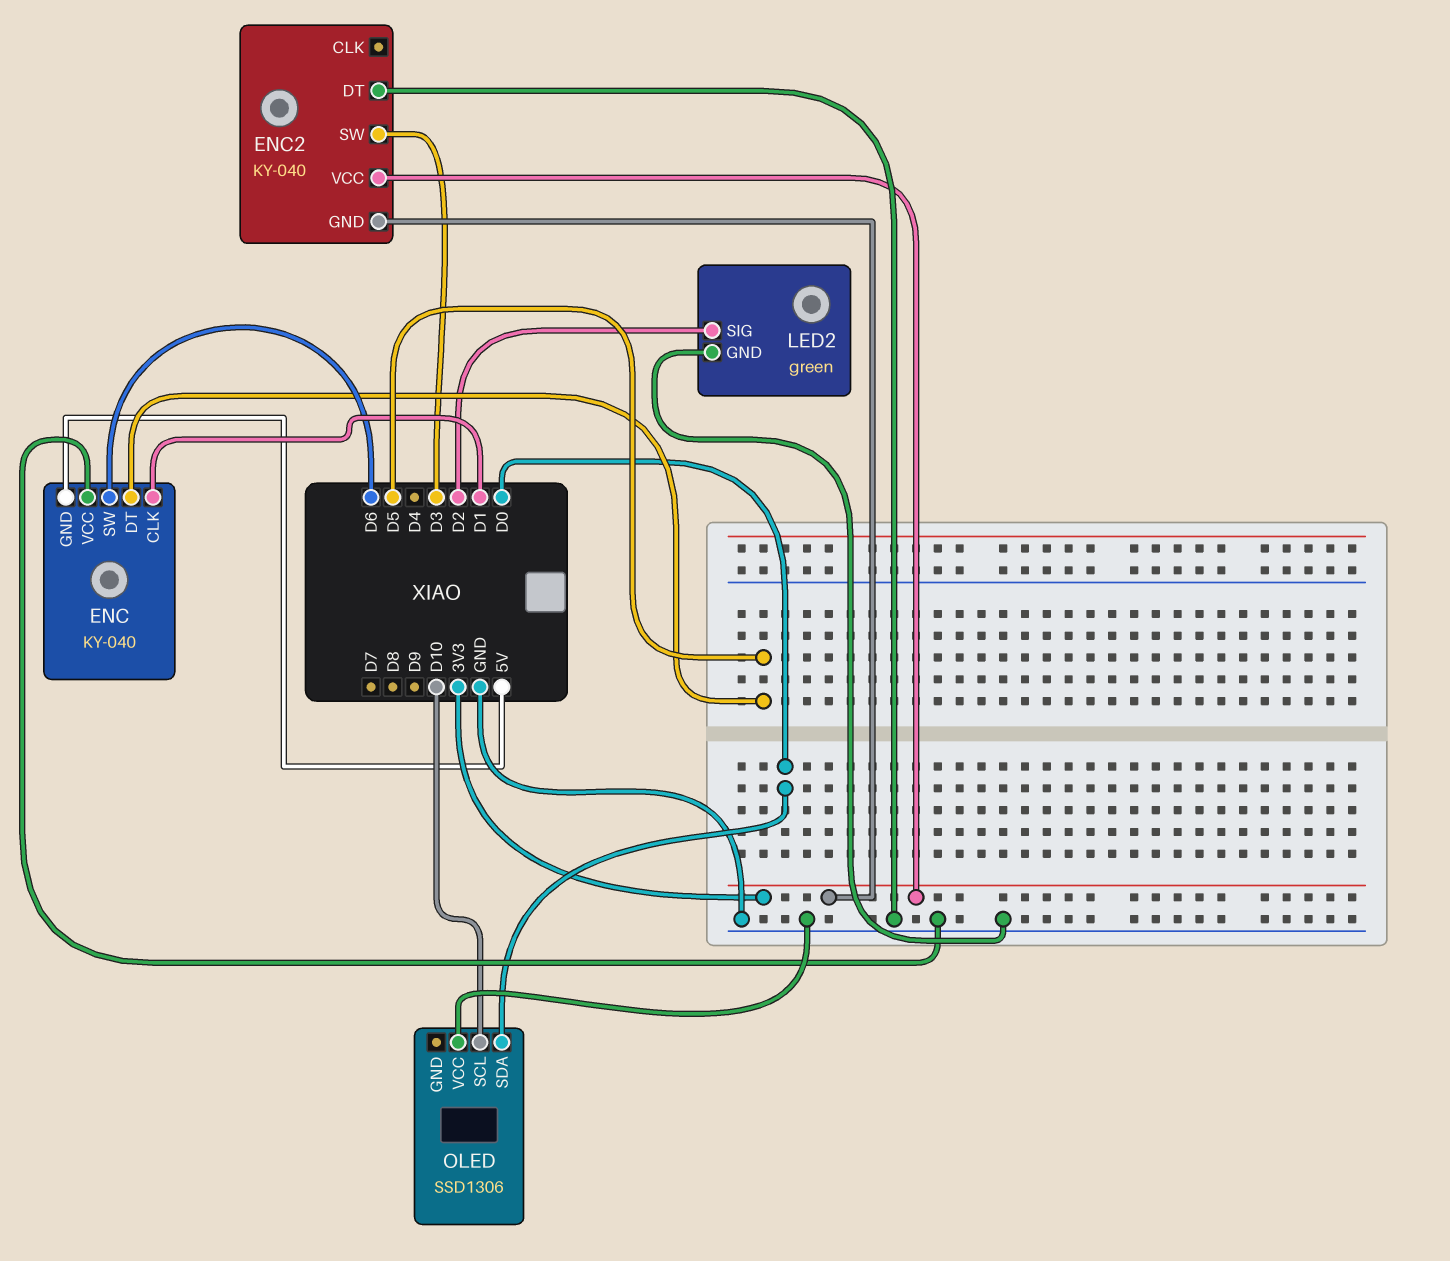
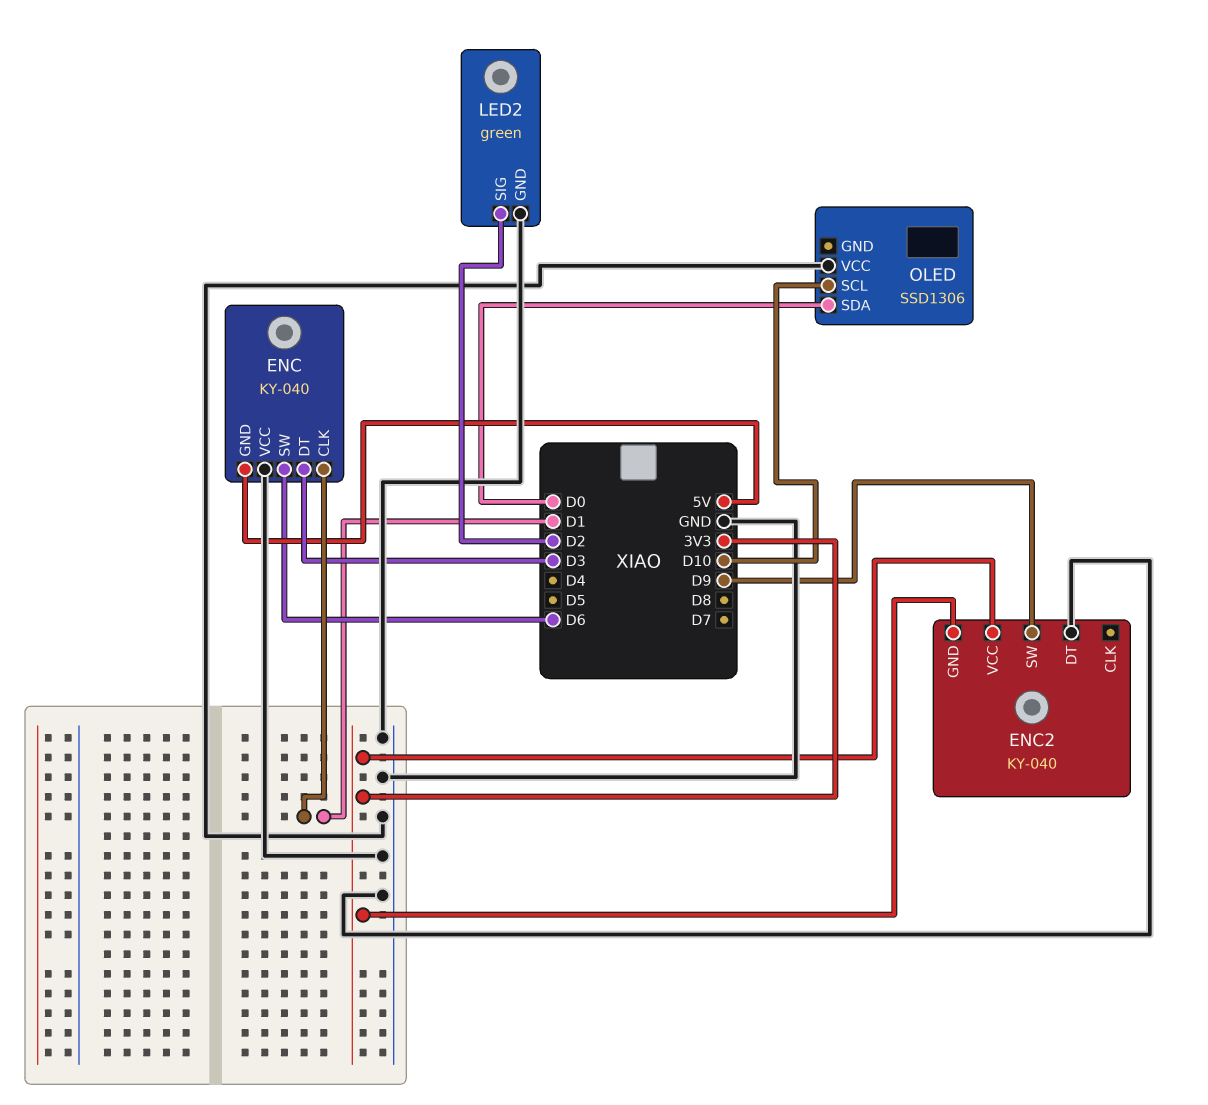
ENC pin DT: D5 -> D3
ENC2 pin SW: D3 -> D9

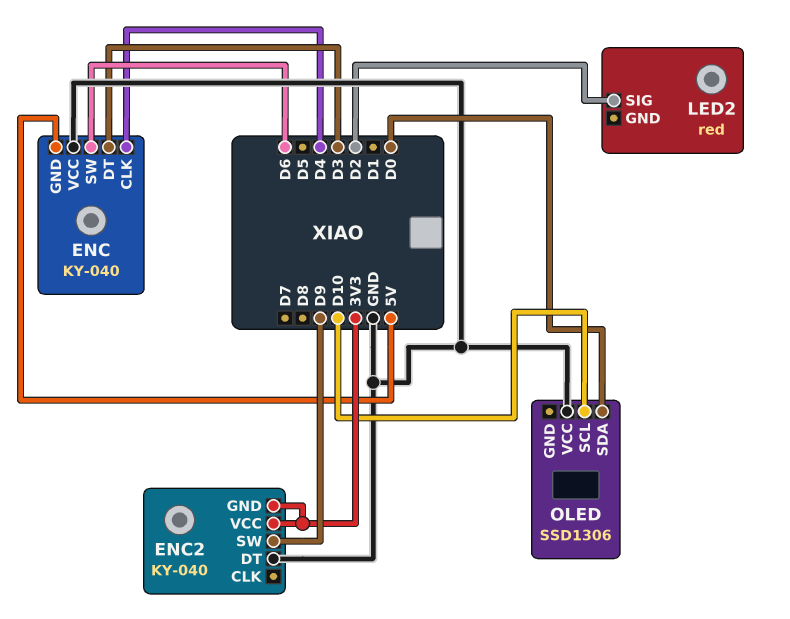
ENC pin CLK: D1 -> D4
LED2: green -> red
LED2 pin GND: GND -> none

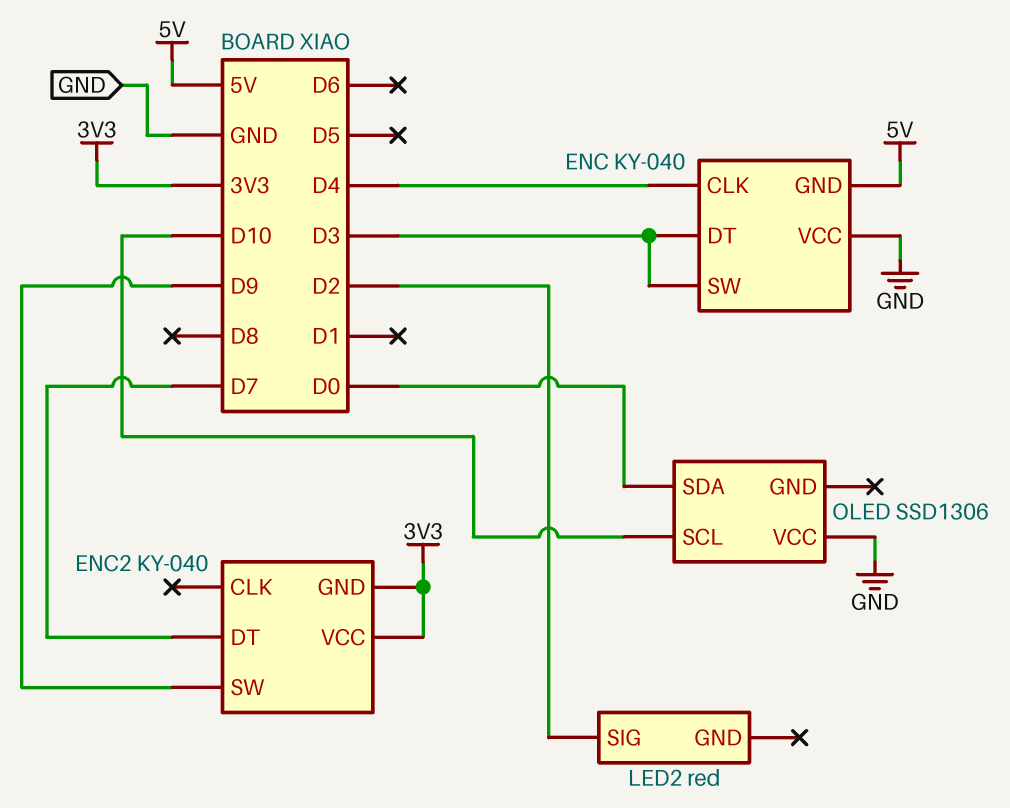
ENC pin SW: D6 -> D3
ENC2 pin DT: GND -> D7

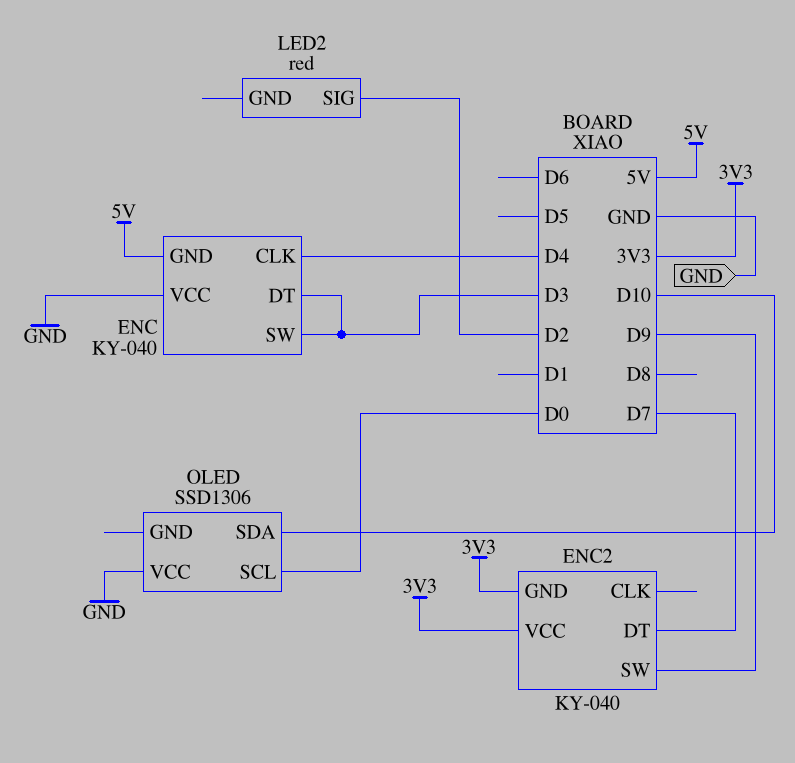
OLED pin SCL: D10 -> D0
OLED pin SDA: D0 -> D10

